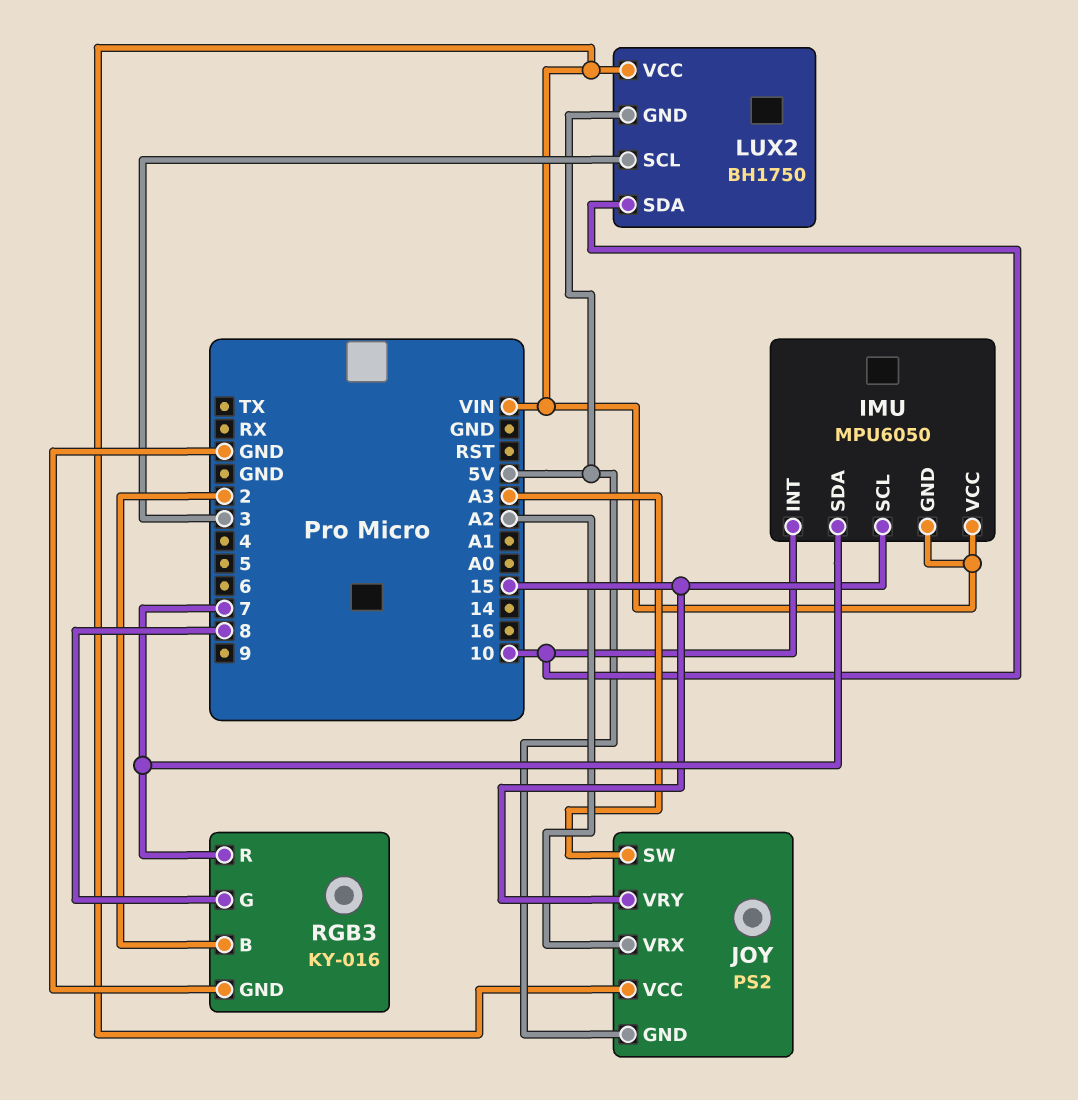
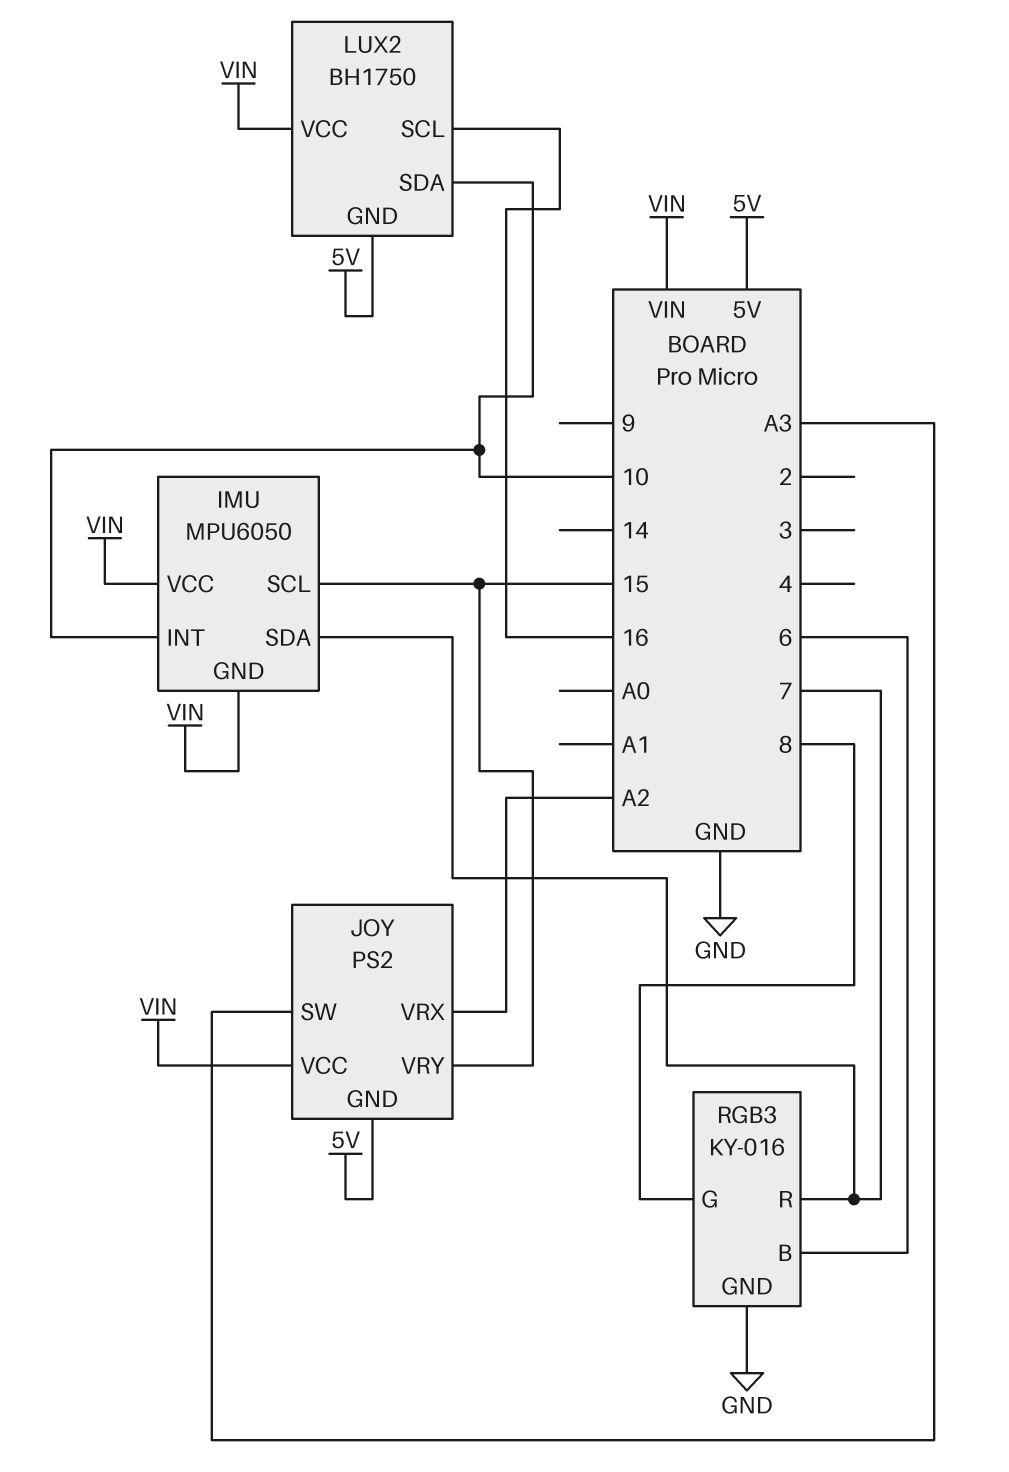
LUX2 pin SCL: 3 -> 16
RGB3 pin B: 2 -> 6

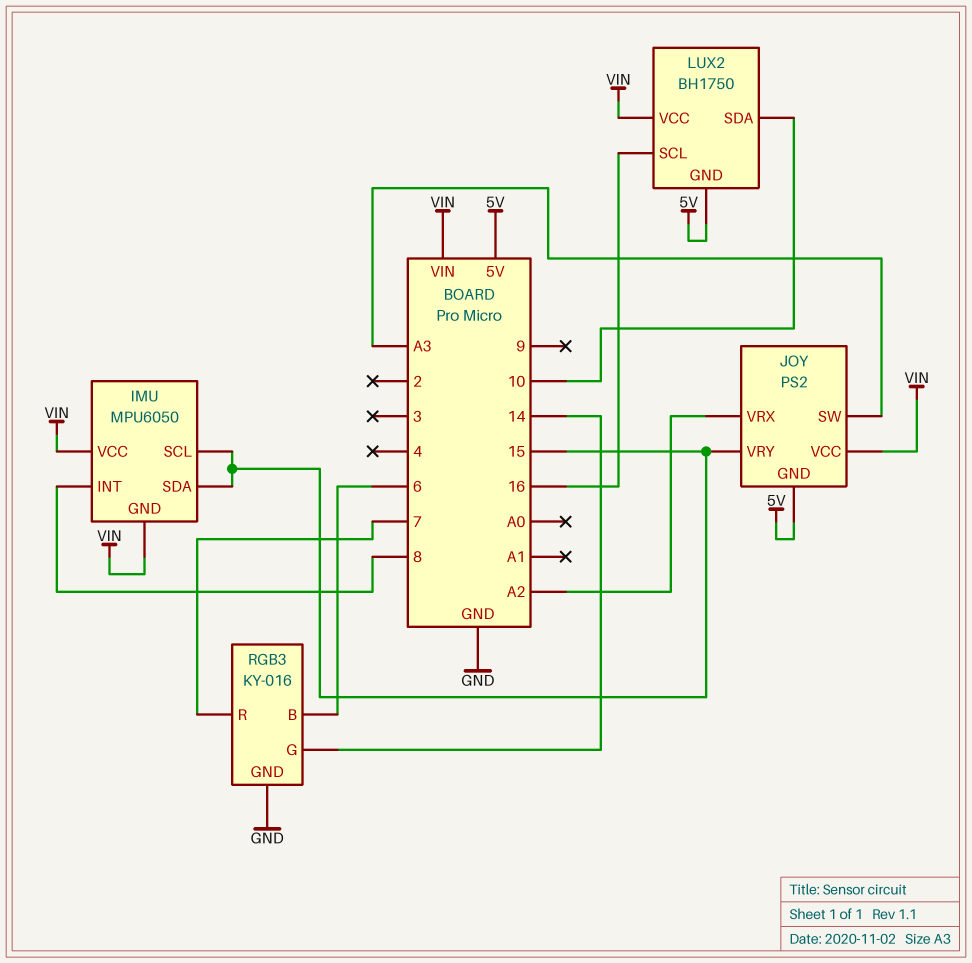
IMU pin INT: 10 -> 8
IMU pin SDA: 7 -> 15
RGB3 pin G: 8 -> 14

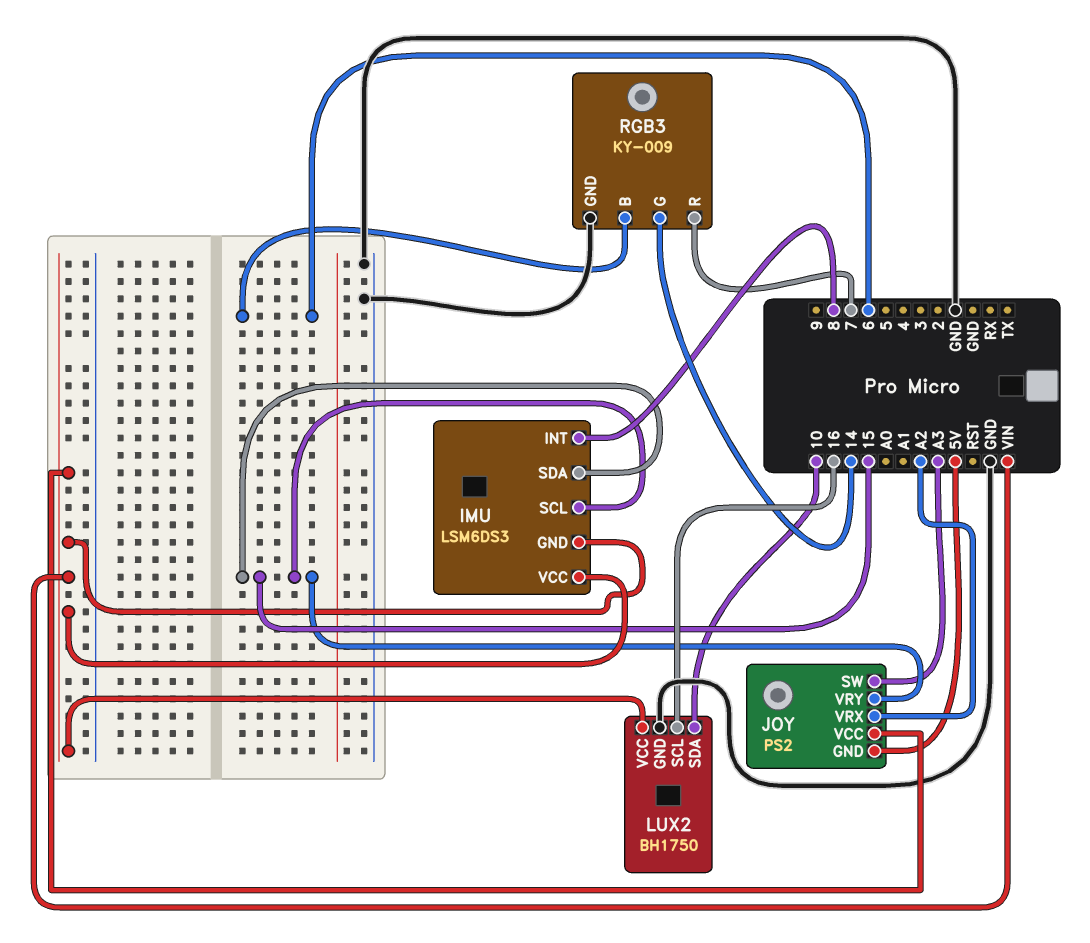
IMU: MPU6050 -> LSM6DS3
LUX2 pin GND: 5V -> GND
RGB3: KY-016 -> KY-009

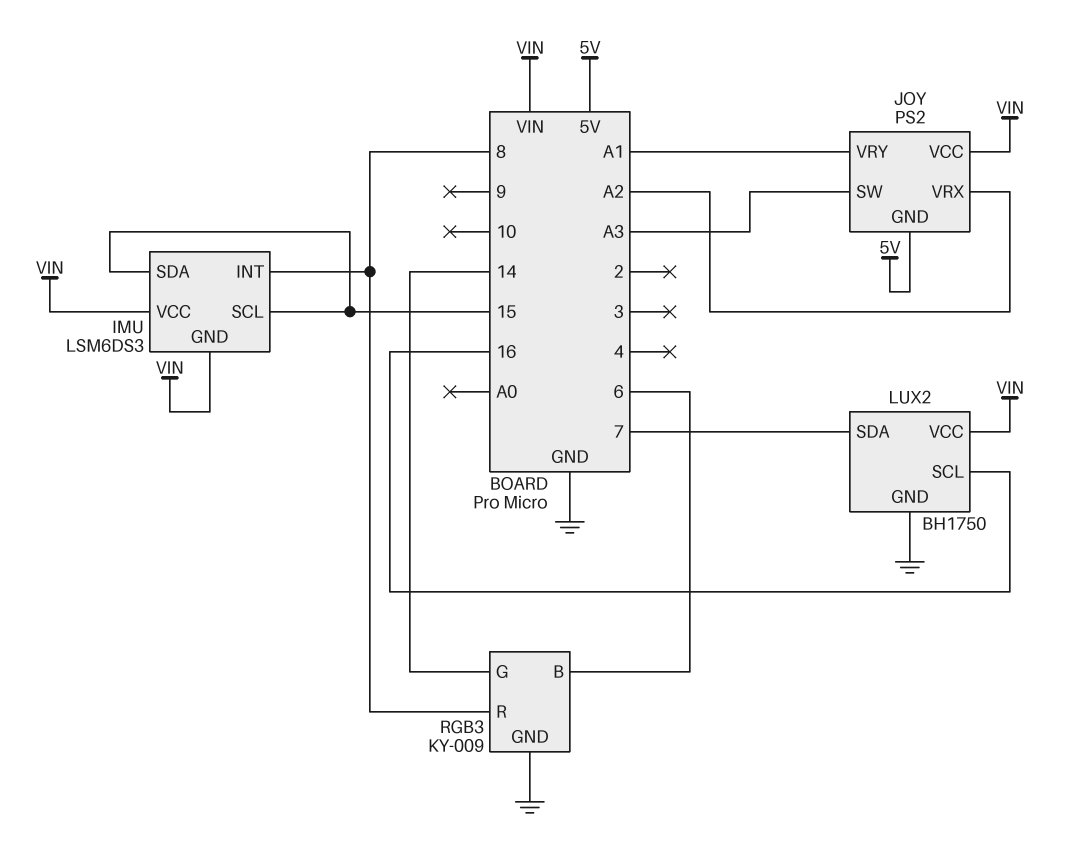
JOY pin VRY: 15 -> A1
LUX2 pin SDA: 10 -> 7
RGB3 pin R: 7 -> 8

